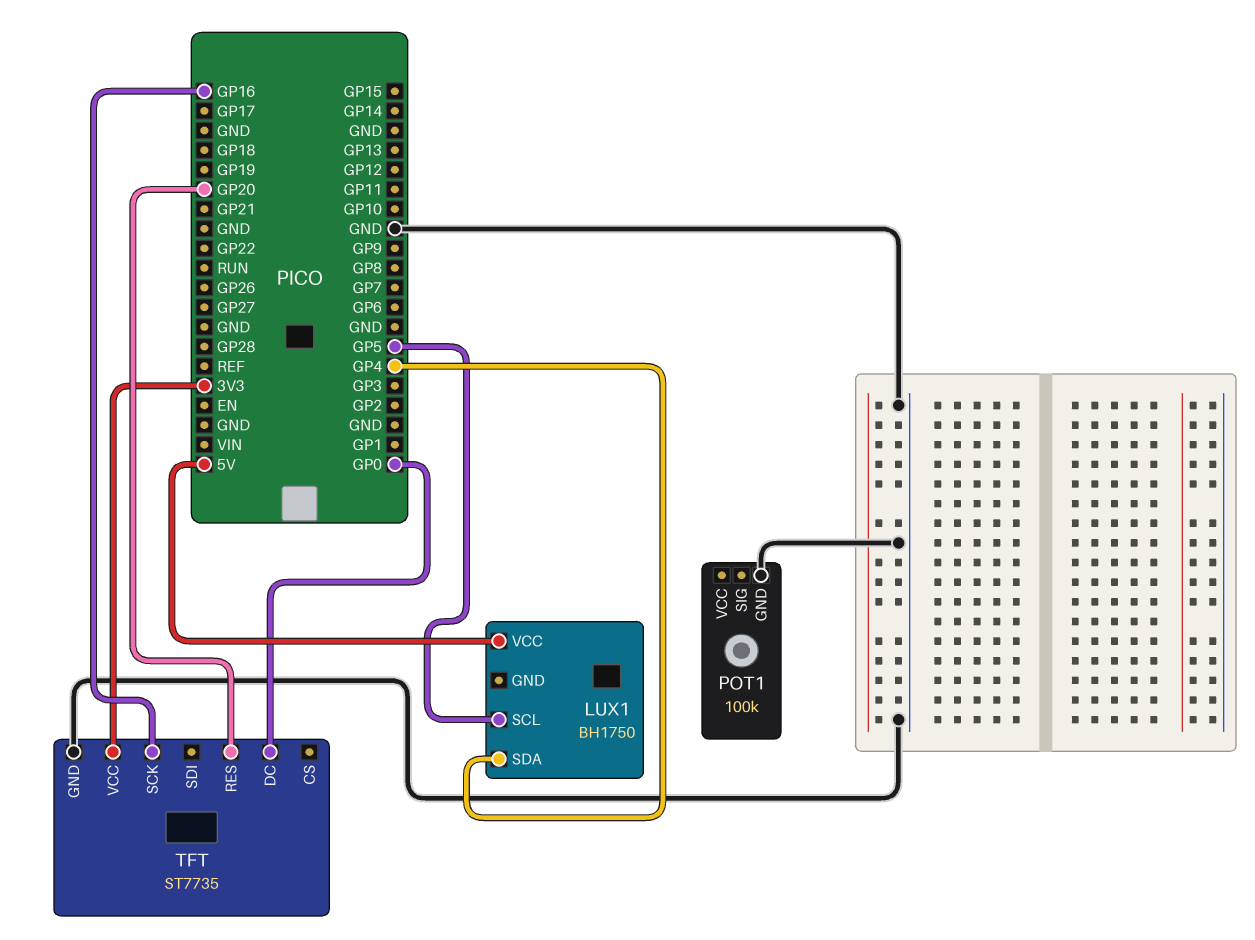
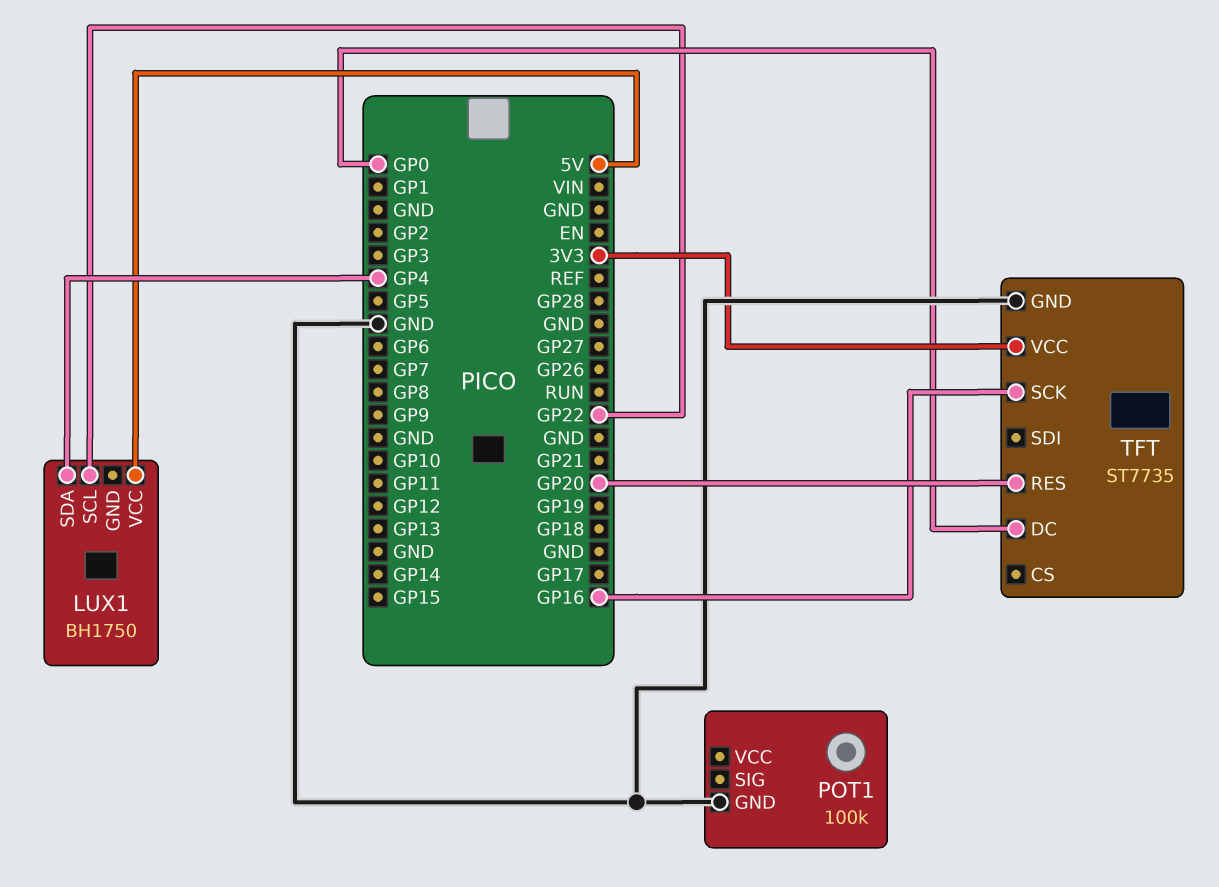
LUX1 pin SCL: GP5 -> GP22

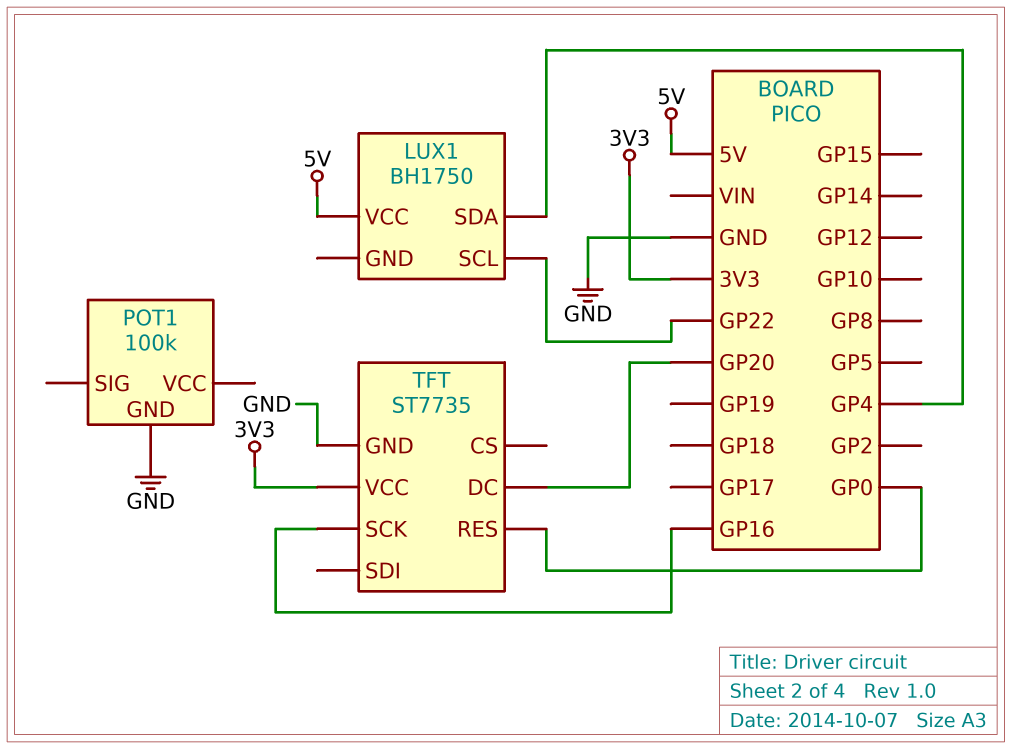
TFT pin DC: GP0 -> GP20
TFT pin RES: GP20 -> GP0

